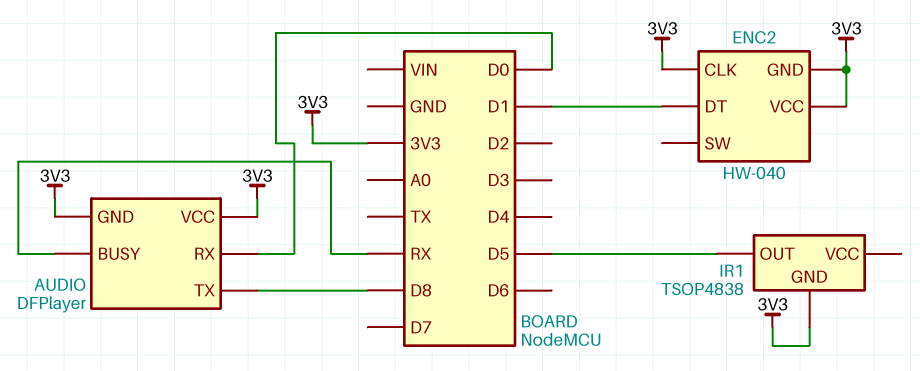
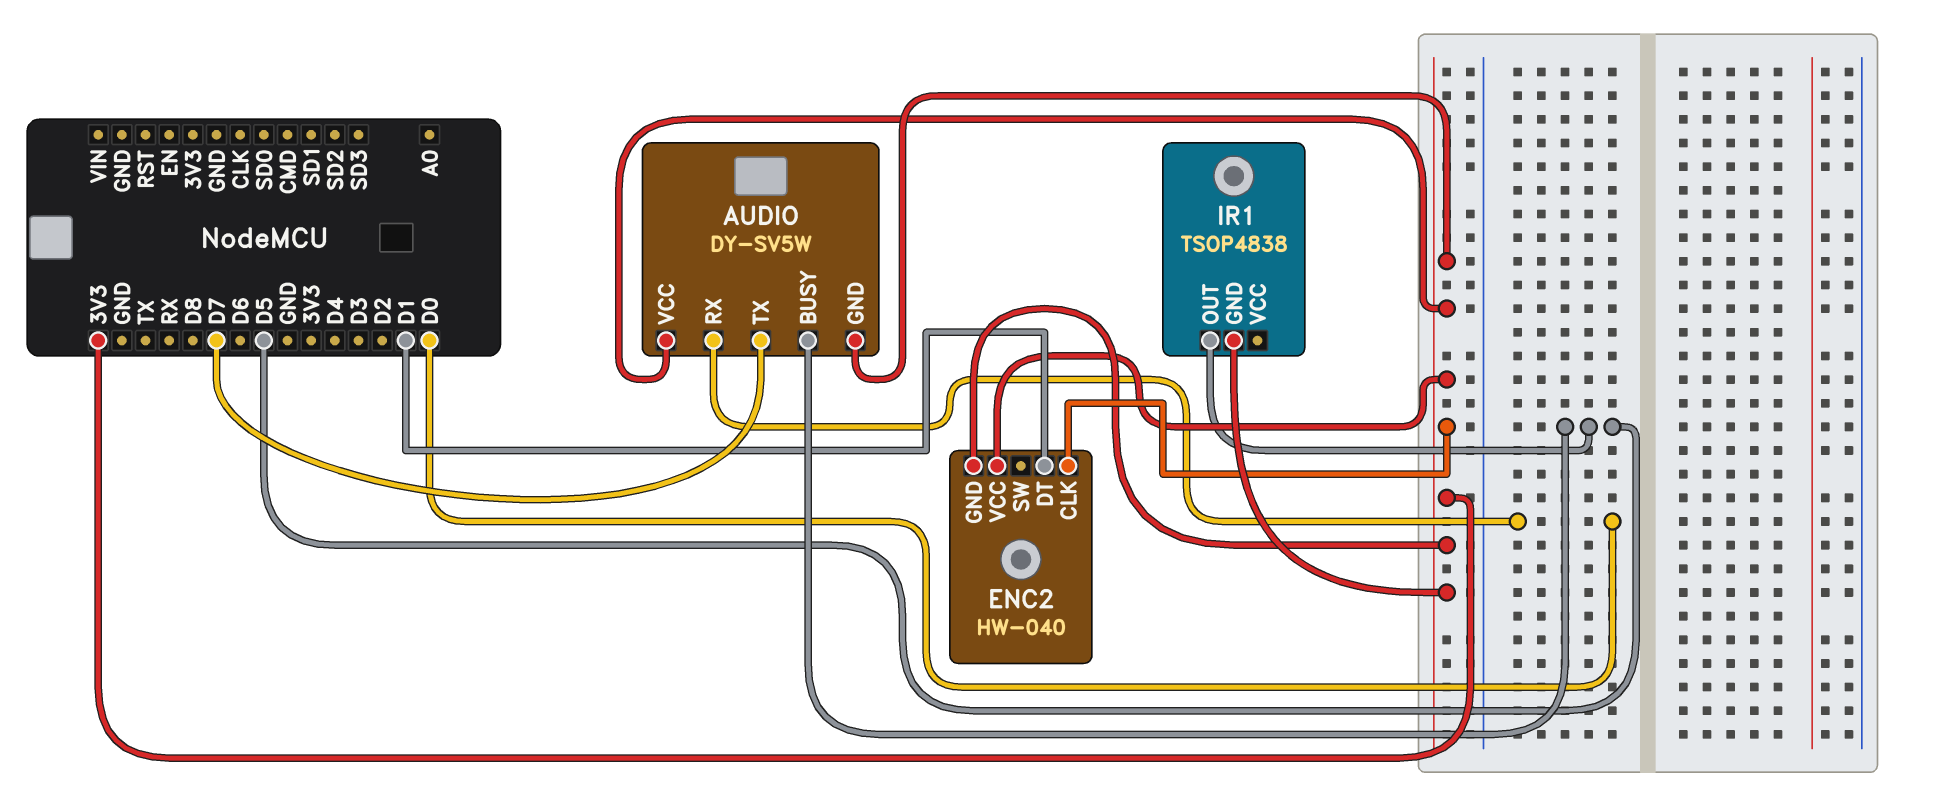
AUDIO: DFPlayer -> DY-SV5W
AUDIO pin BUSY: RX -> D5
AUDIO pin TX: D8 -> D7

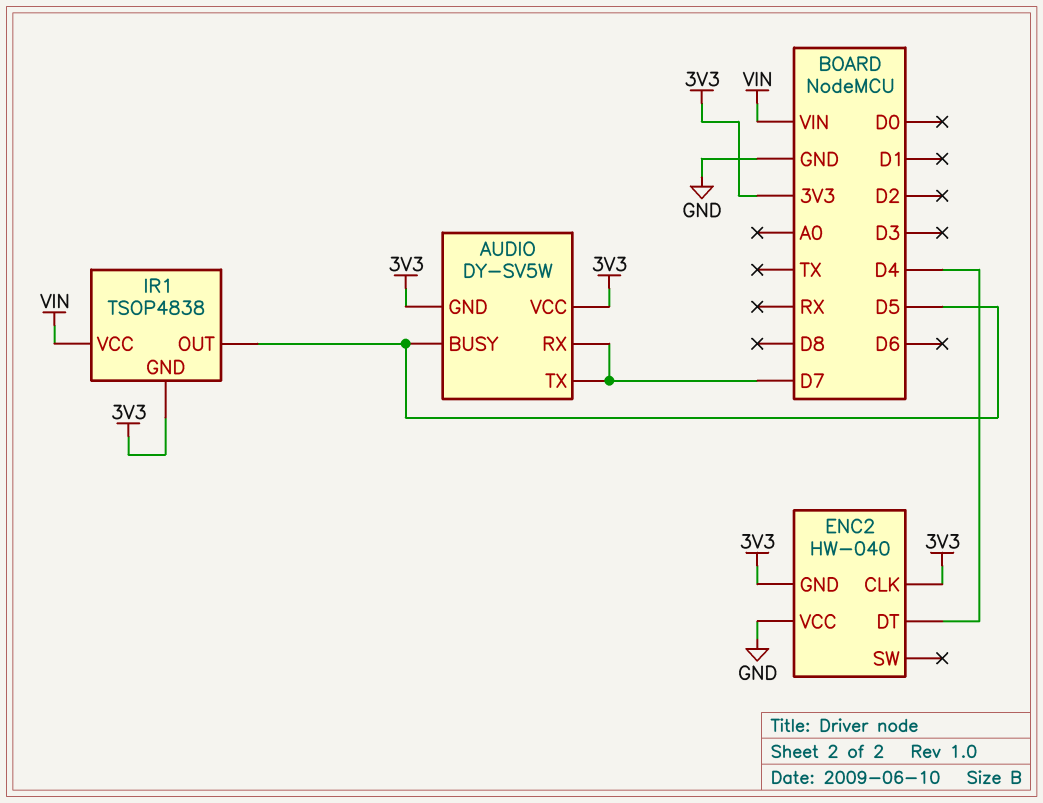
AUDIO pin RX: D0 -> D7
ENC2 pin DT: D1 -> D4
ENC2 pin VCC: 3V3 -> GND
IR1 pin VCC: none -> VIN

